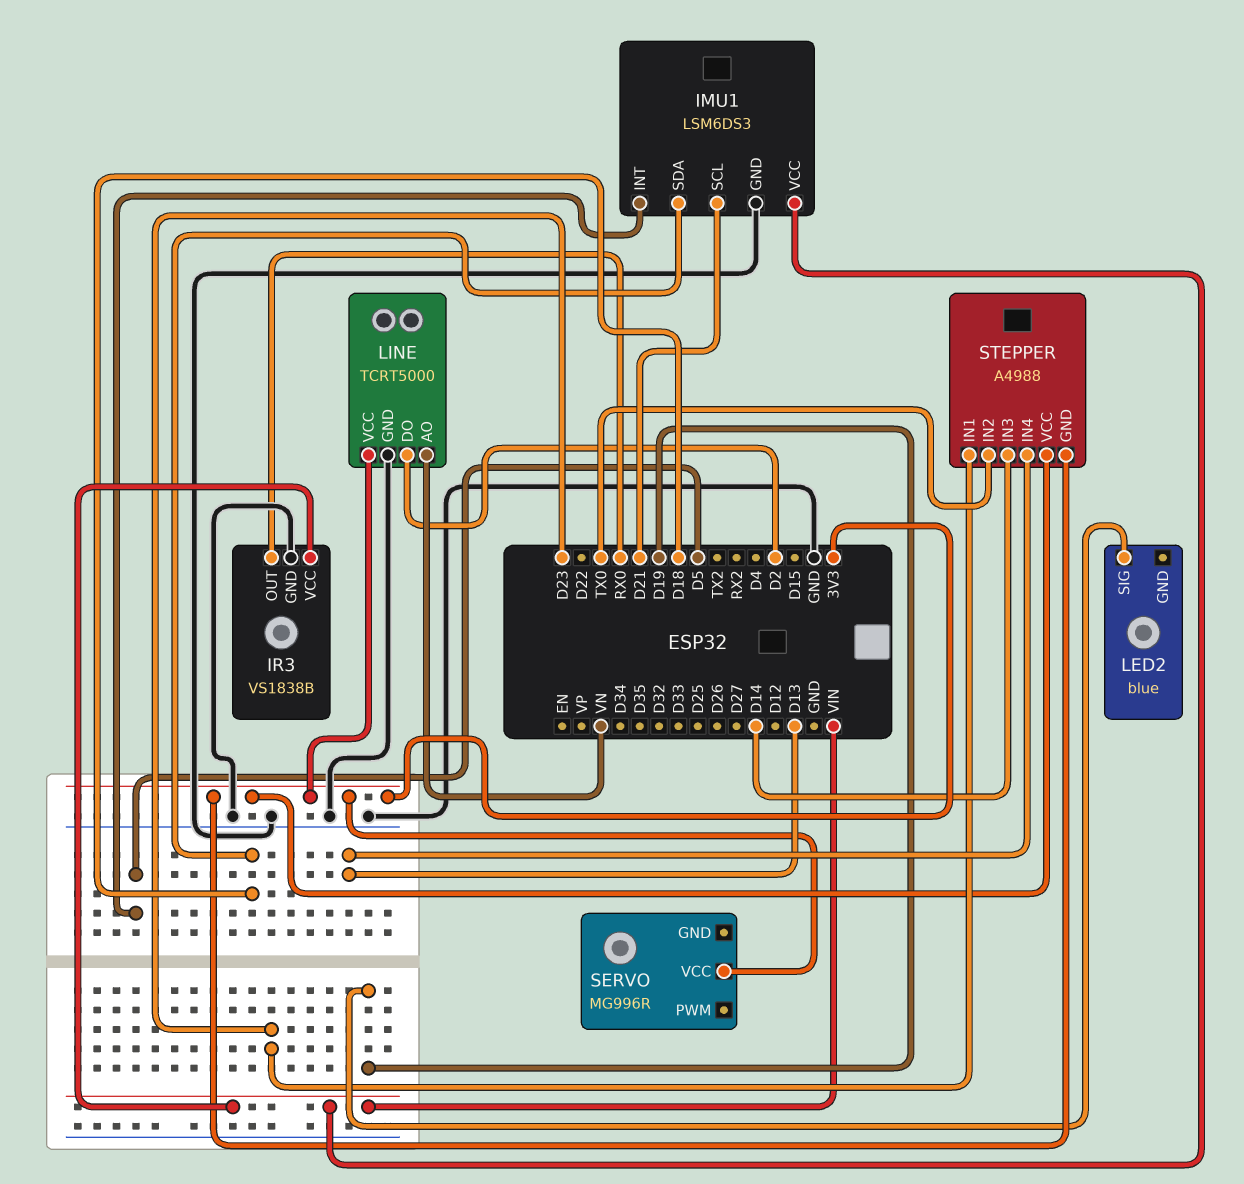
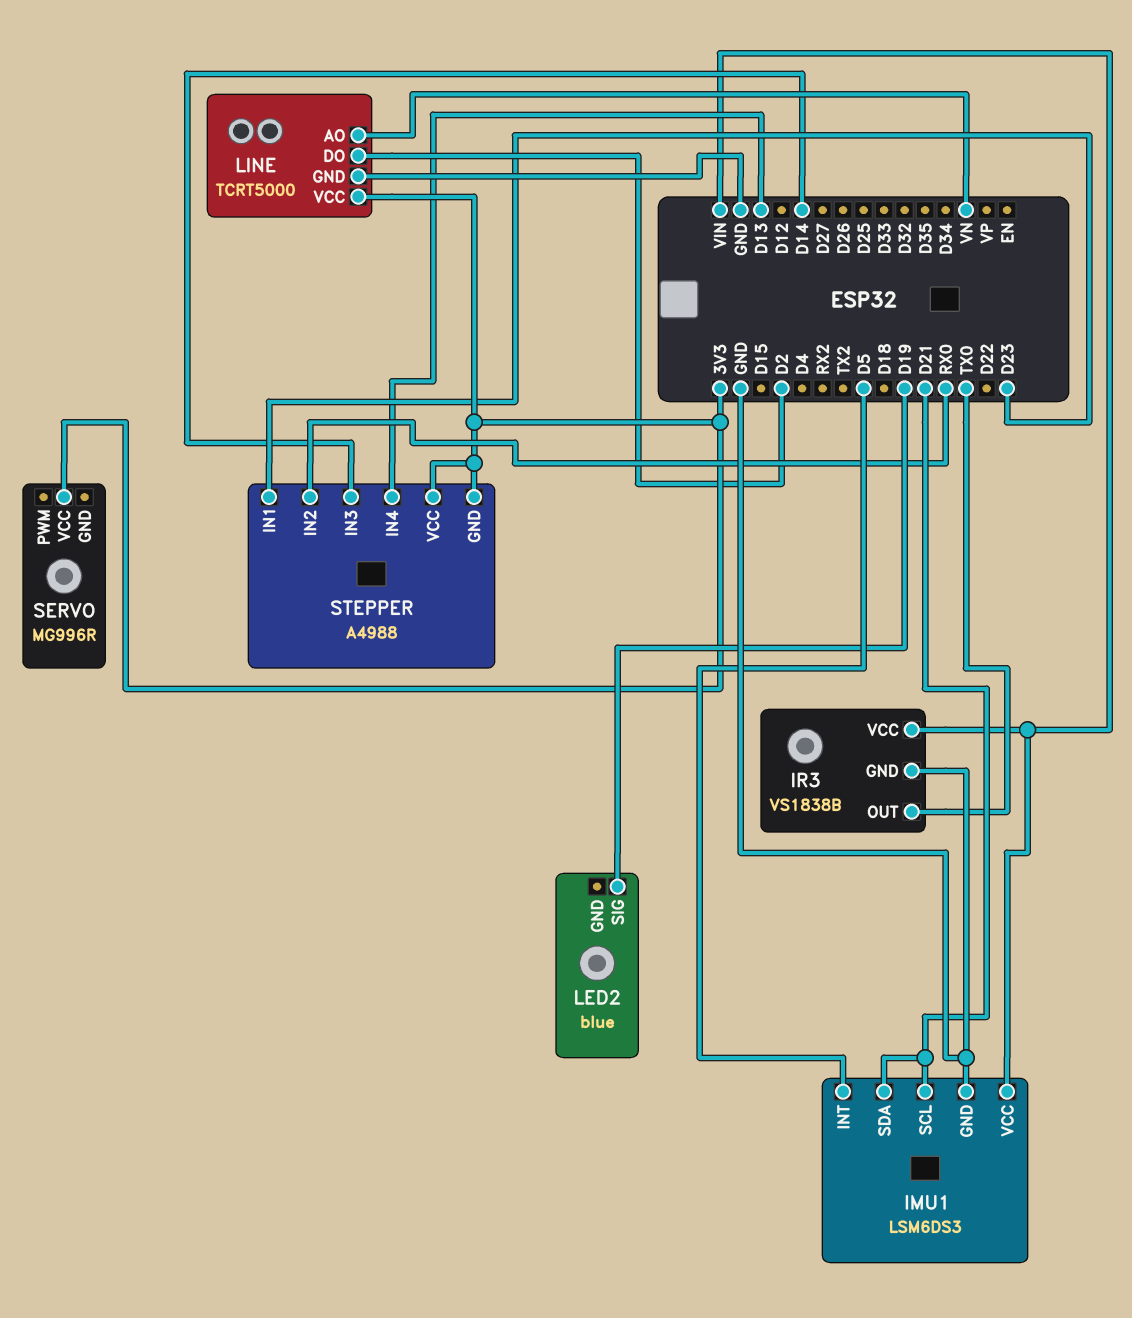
IMU1 pin SDA: D18 -> D21
IR3 pin OUT: RX0 -> TX0
STEPPER pin IN2: TX0 -> RX0

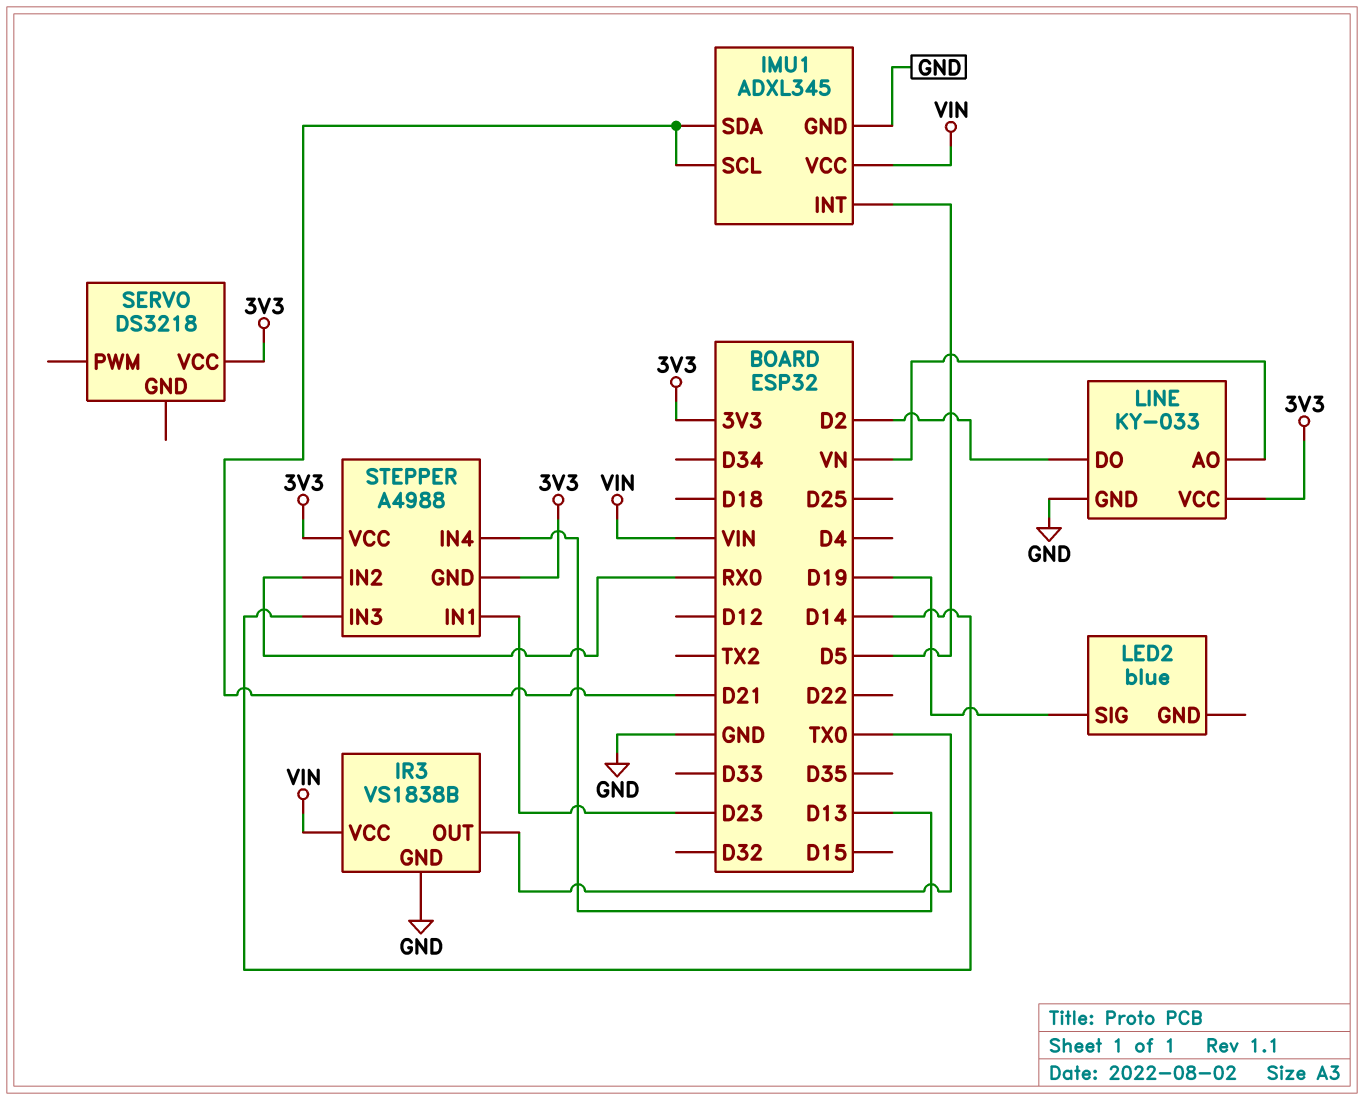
IMU1: LSM6DS3 -> ADXL345
LINE: TCRT5000 -> KY-033
SERVO: MG996R -> DS3218

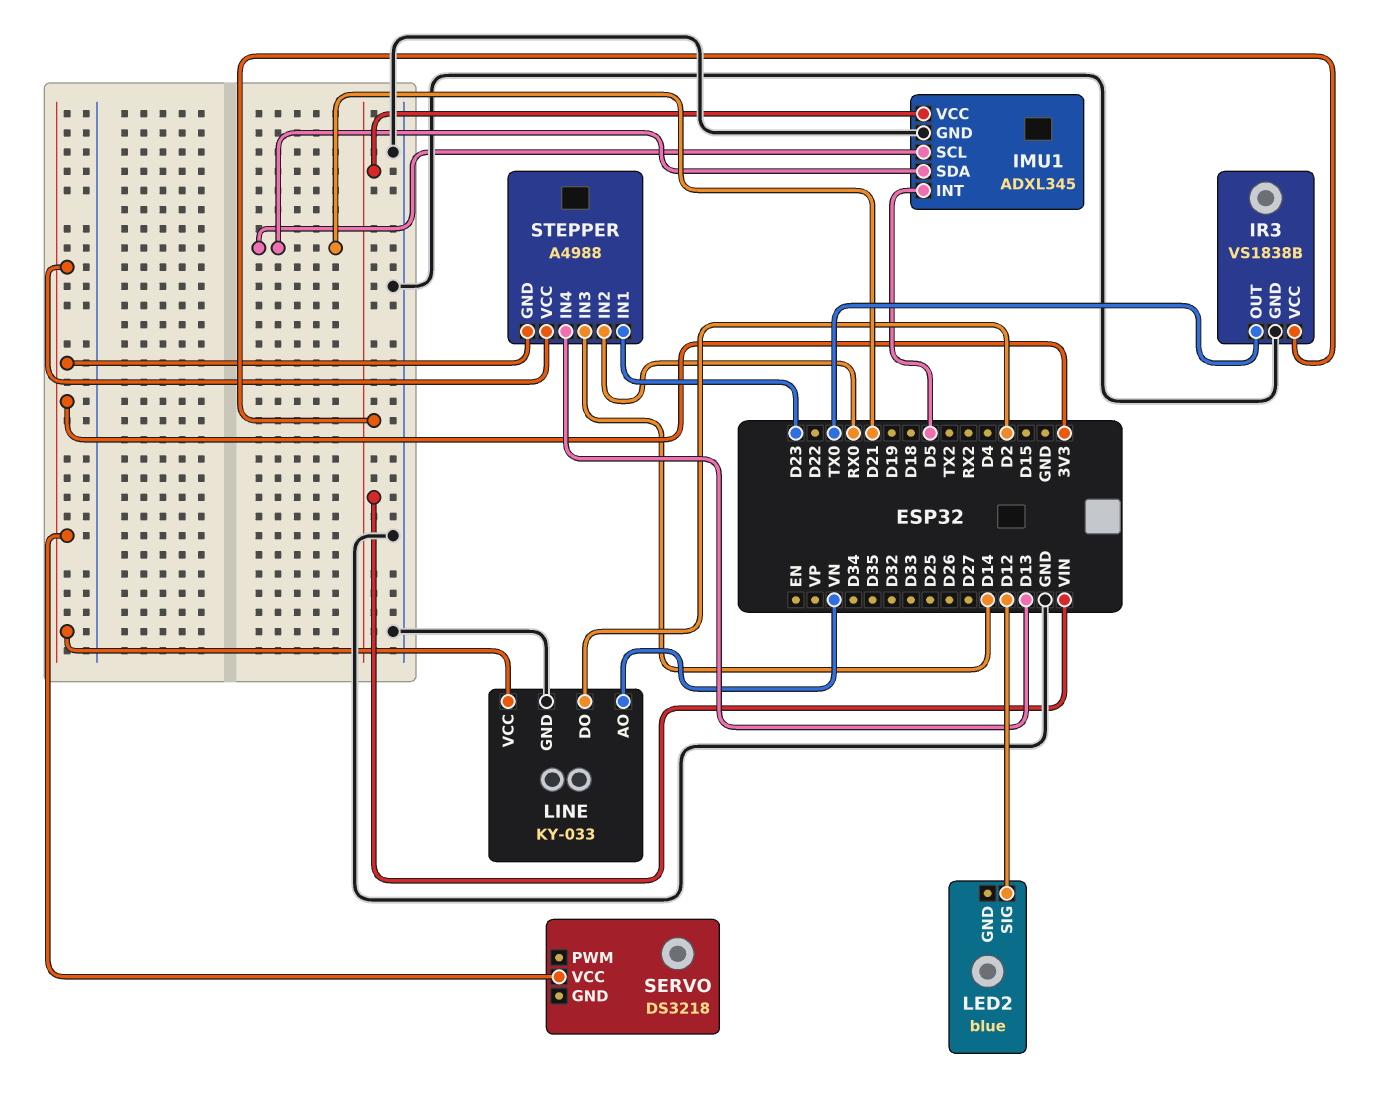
LED2 pin SIG: D19 -> D12

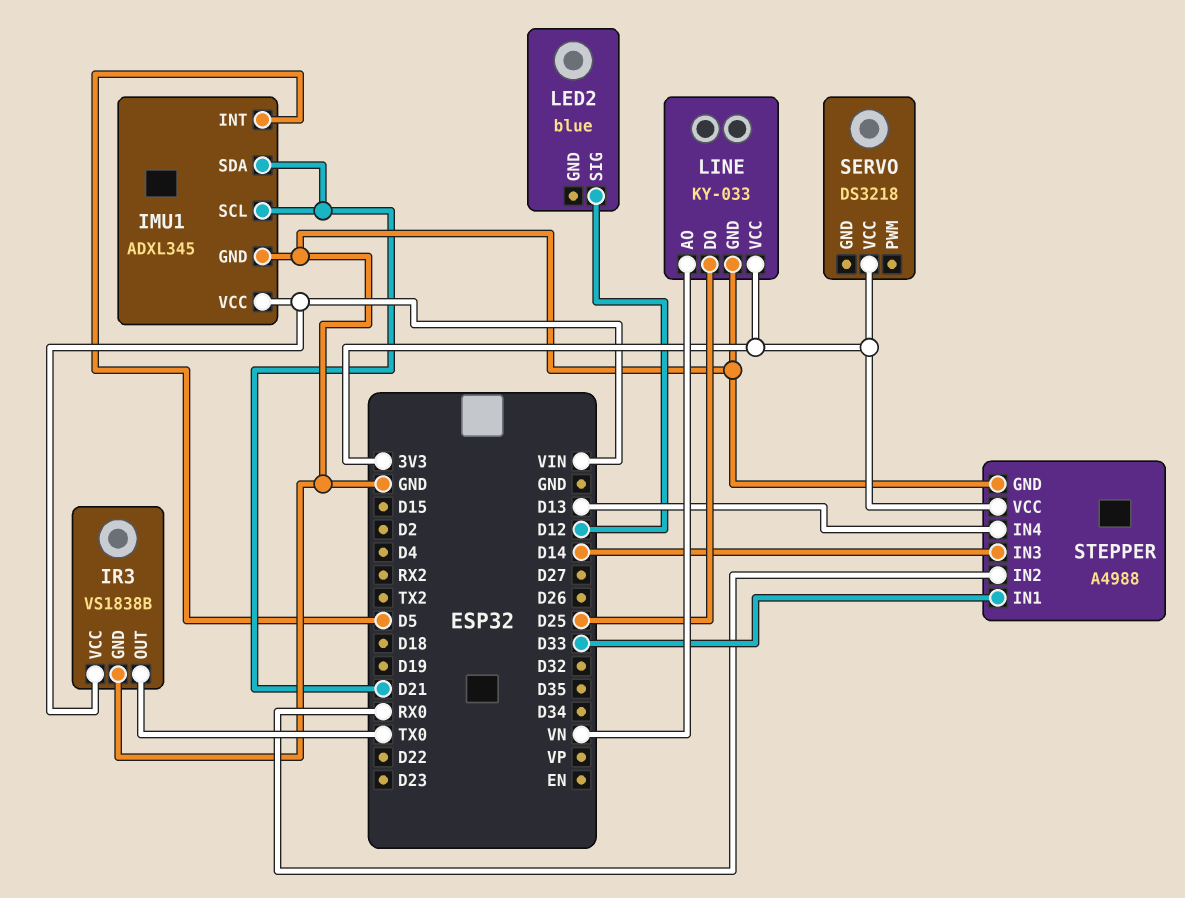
LINE pin DO: D2 -> D25
STEPPER pin GND: 3V3 -> GND
STEPPER pin IN1: D23 -> D33

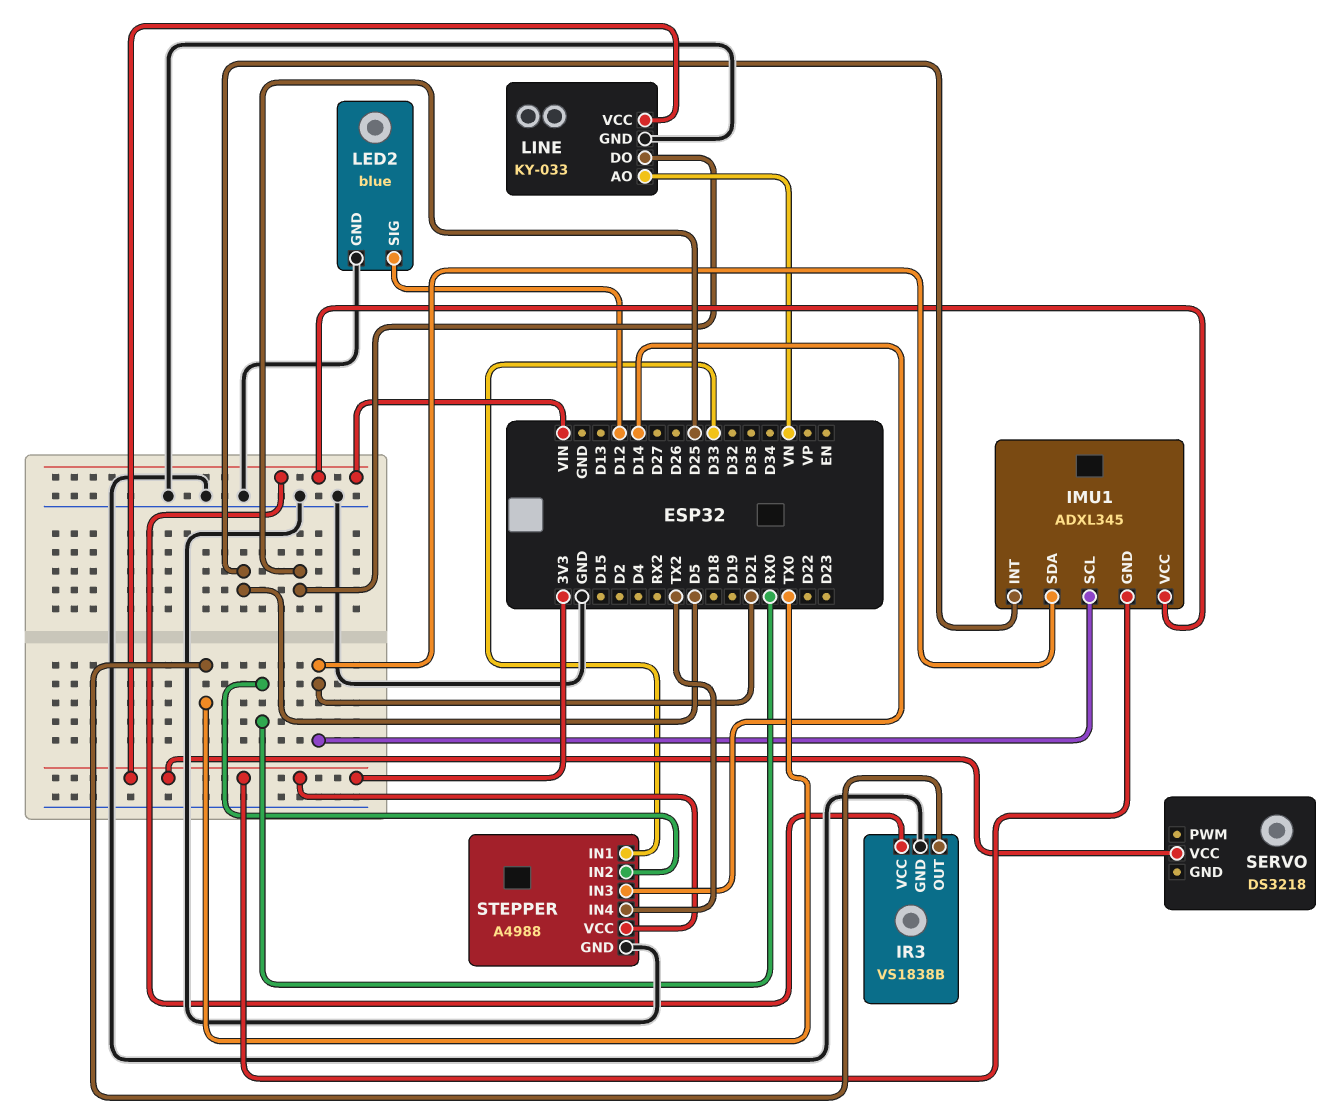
IMU1 pin GND: GND -> 3V3
LED2 pin GND: none -> GND
STEPPER pin IN4: D13 -> TX2

